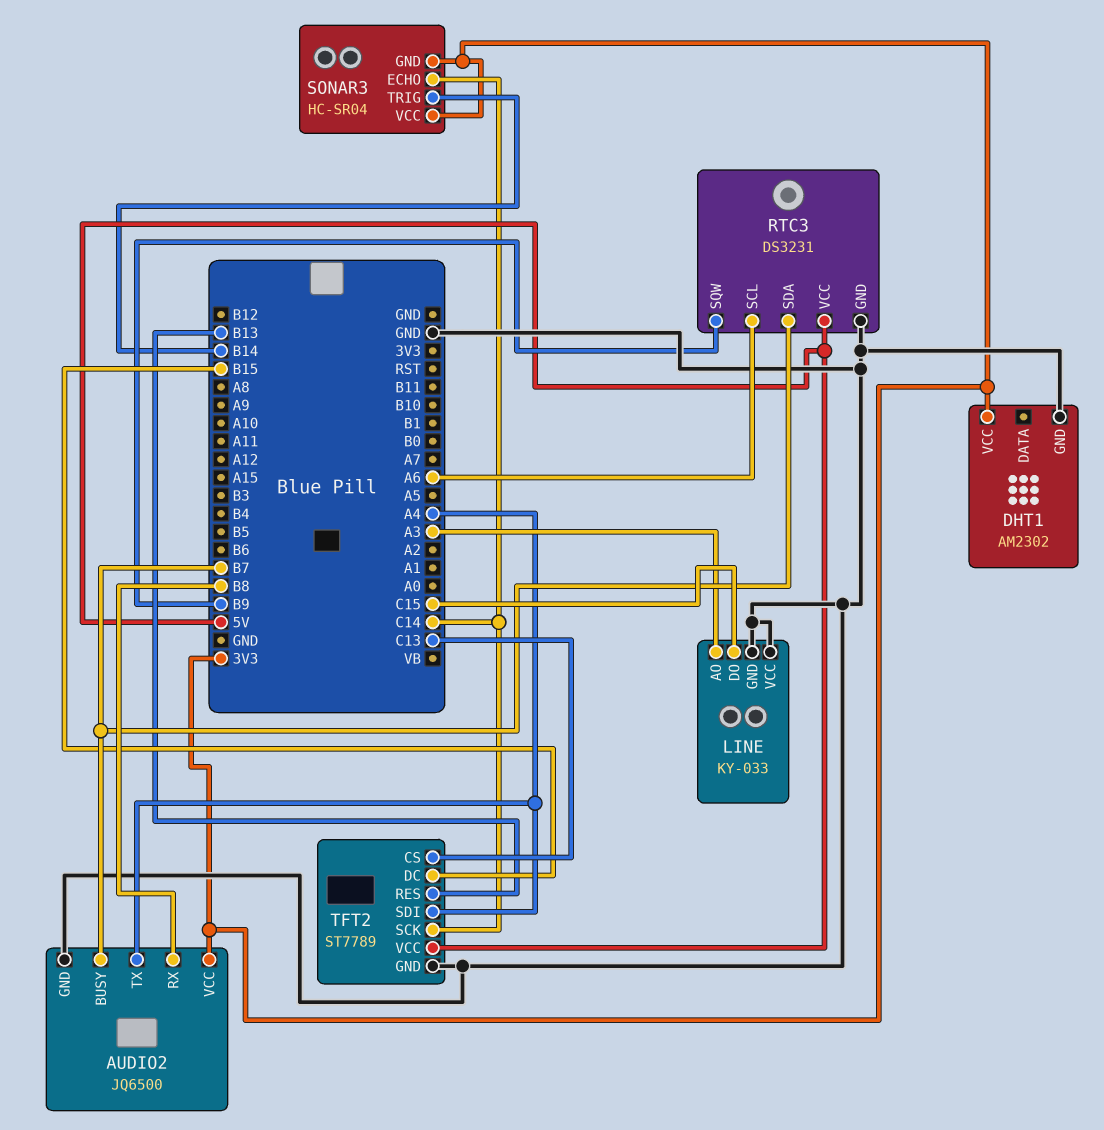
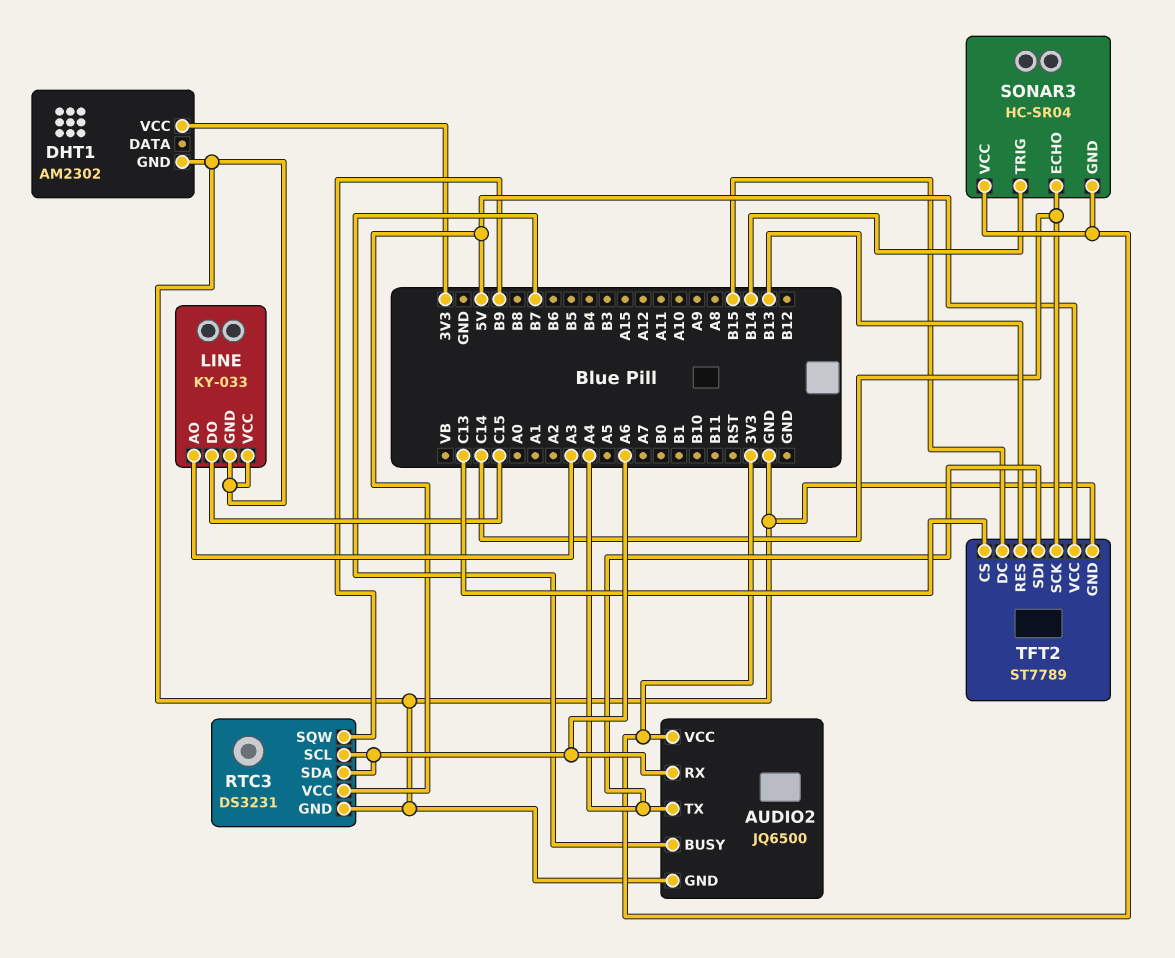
AUDIO2 pin RX: B8 -> A6
RTC3 pin SDA: B7 -> A6

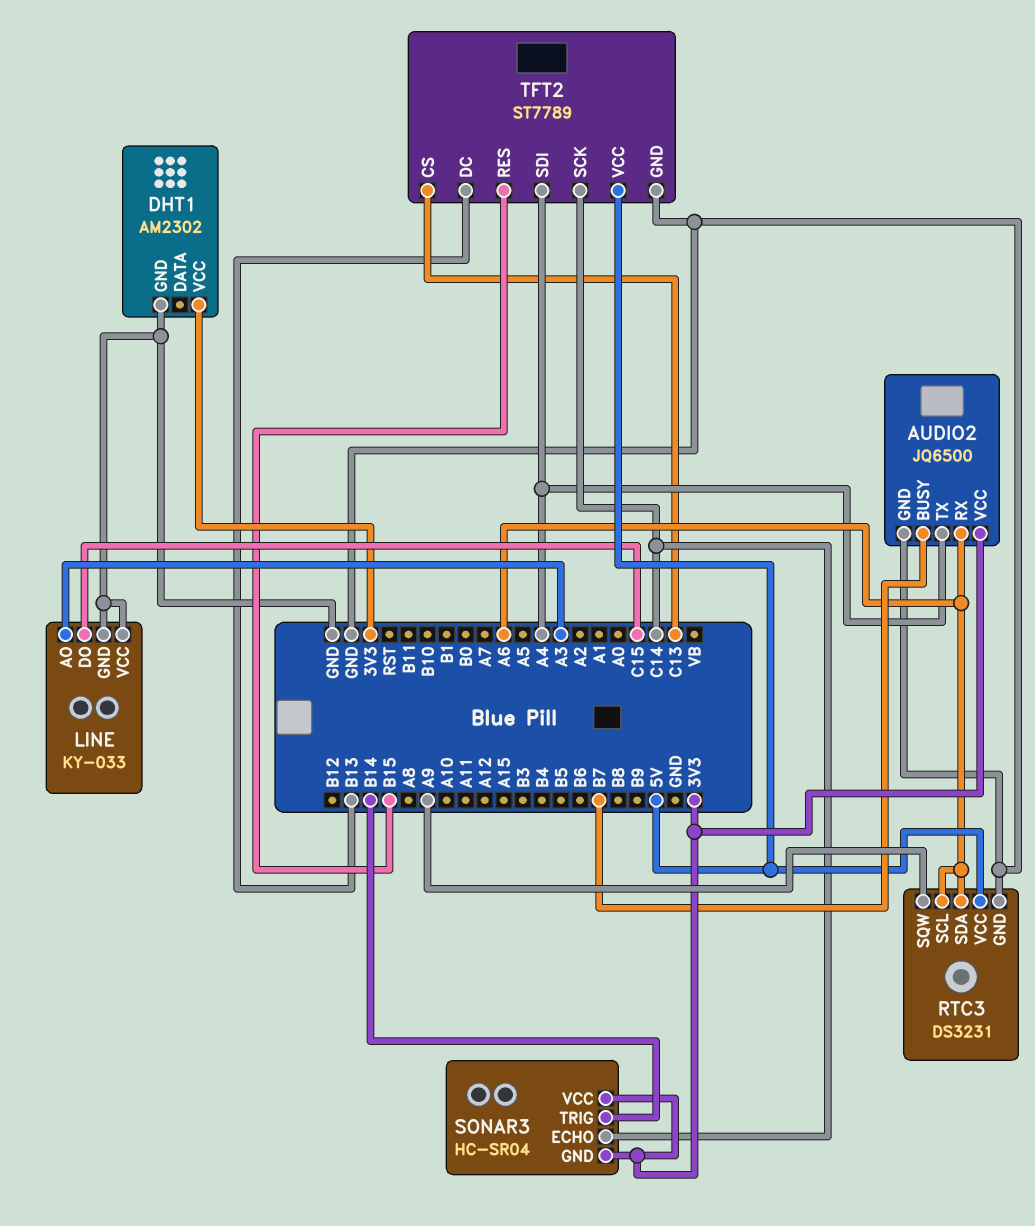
RTC3 pin SQW: B9 -> A9
TFT2 pin DC: B15 -> B13
TFT2 pin RES: B13 -> B15

